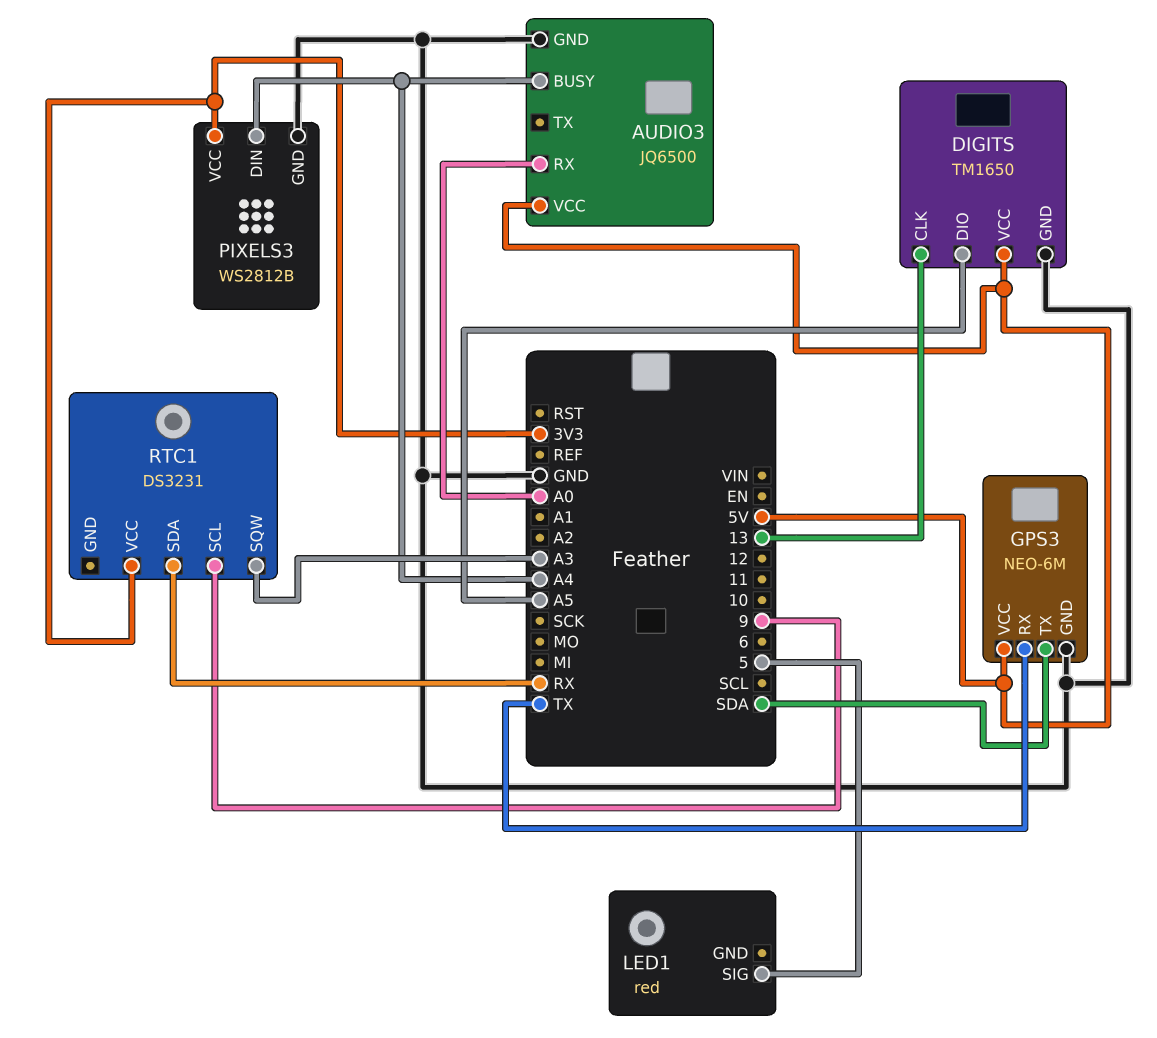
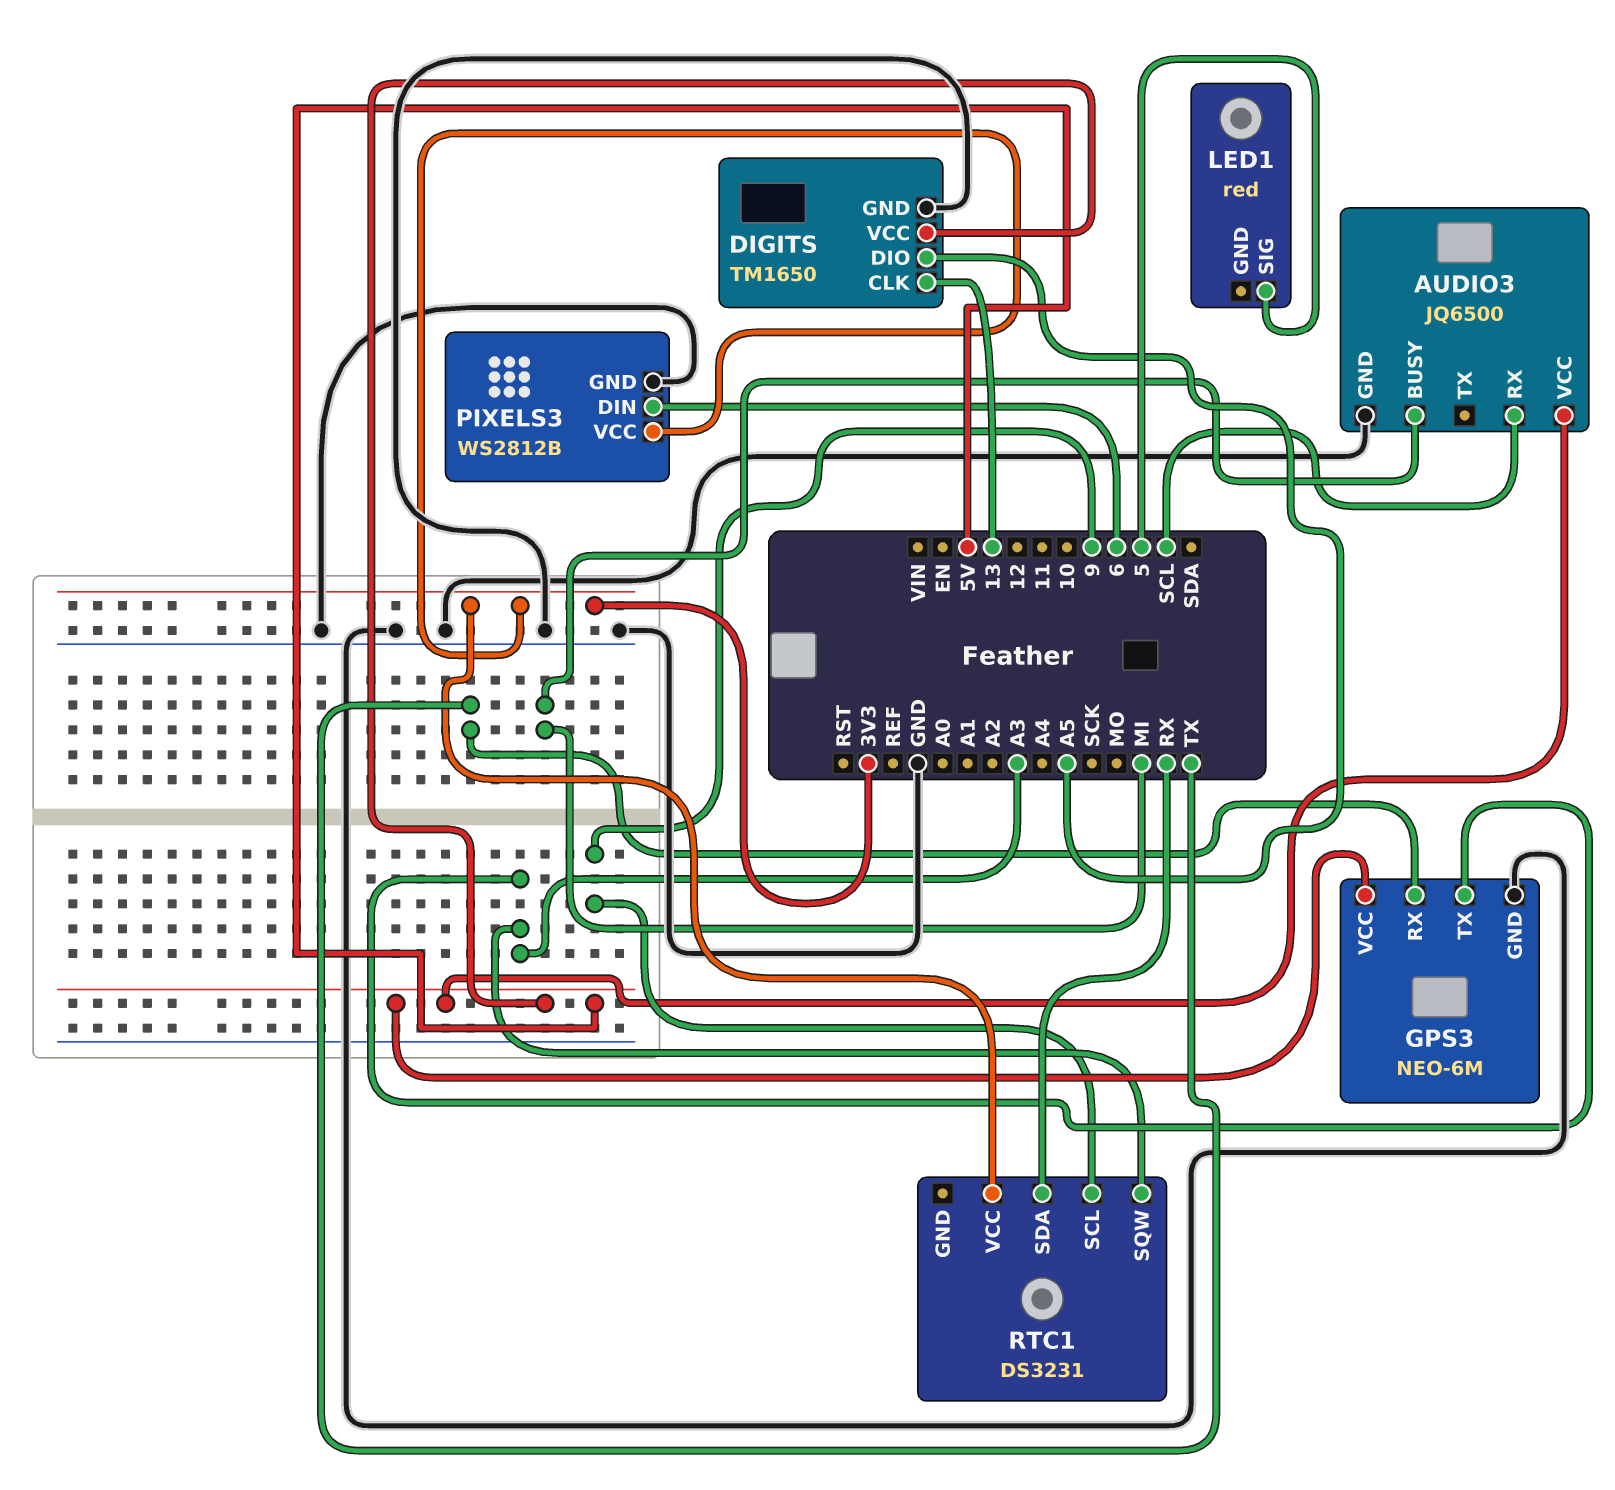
AUDIO3 pin BUSY: A4 -> MI
AUDIO3 pin RX: A0 -> SCL
GPS3 pin TX: SDA -> A3
PIXELS3 pin DIN: A4 -> 6

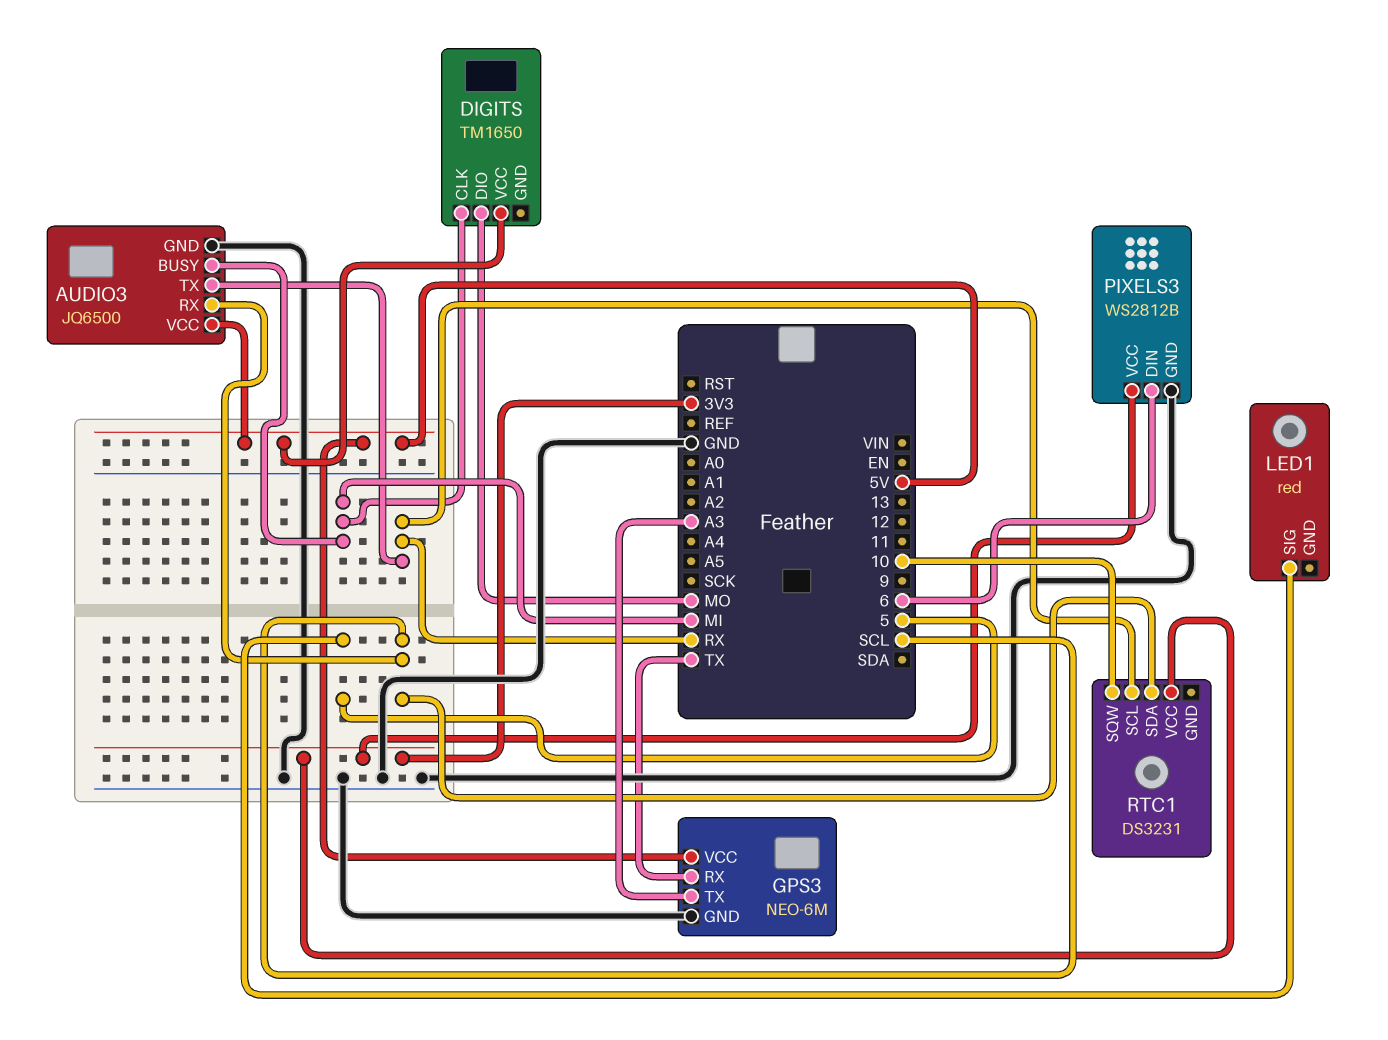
AUDIO3 pin TX: none -> RX
DIGITS pin CLK: 13 -> MI
DIGITS pin DIO: A5 -> MO
DIGITS pin GND: GND -> none
RTC1 pin SCL: 9 -> RX
RTC1 pin SDA: RX -> SCL
RTC1 pin SQW: A3 -> 10

